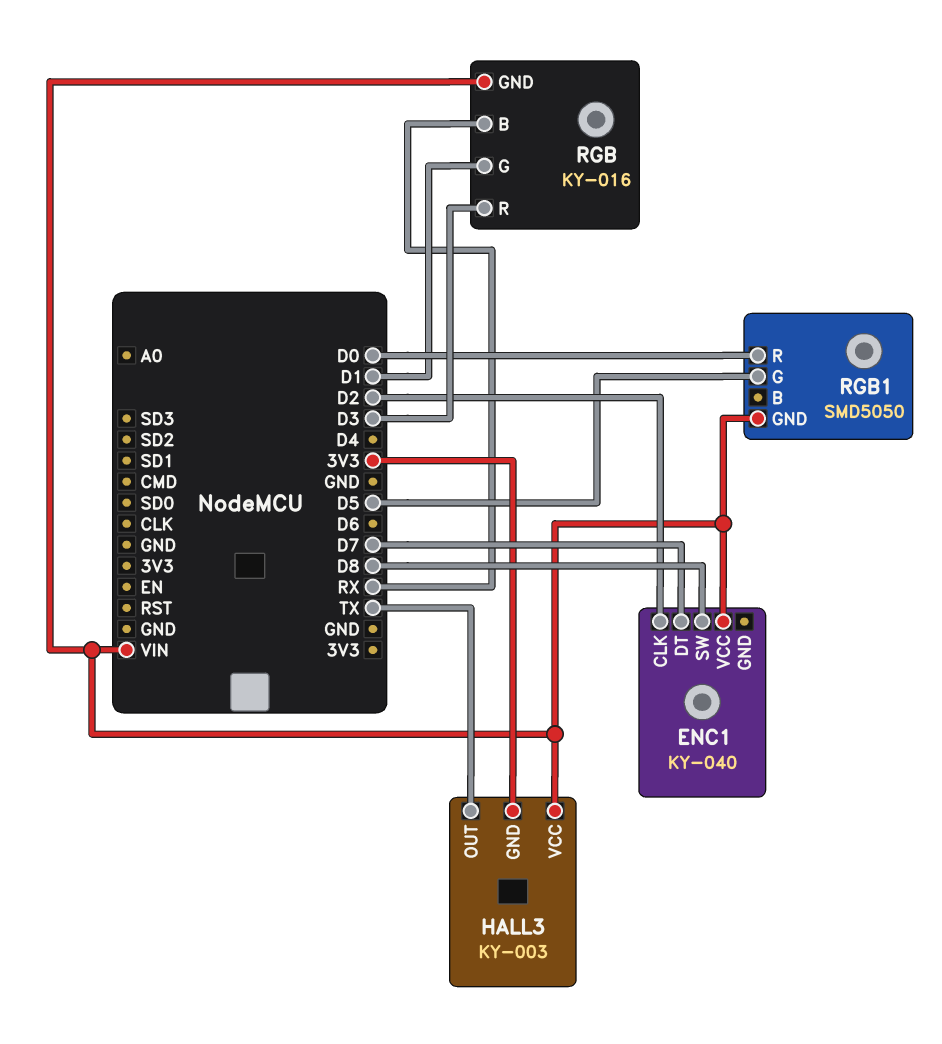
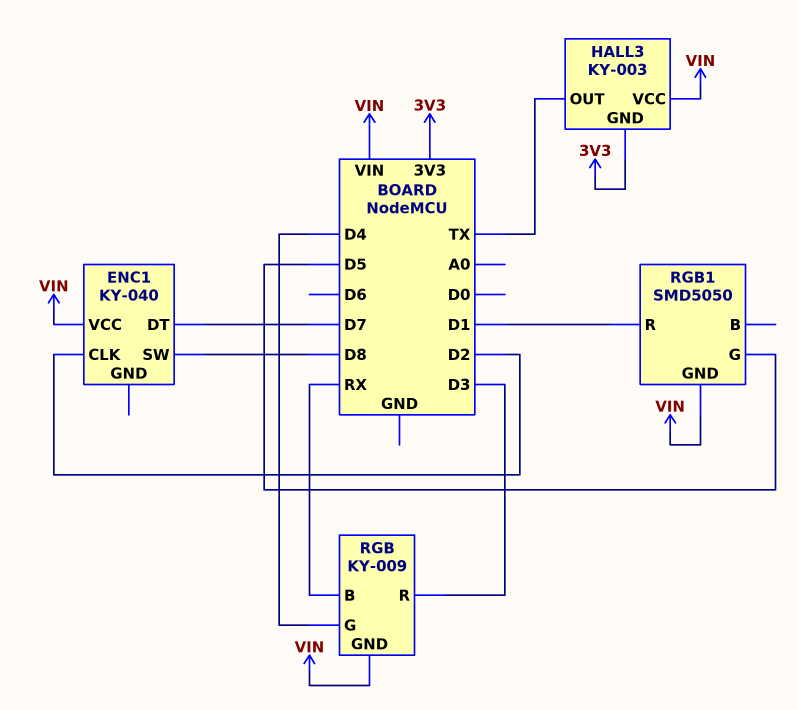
RGB: KY-016 -> KY-009
RGB pin G: D1 -> D4
RGB1 pin R: D0 -> D1

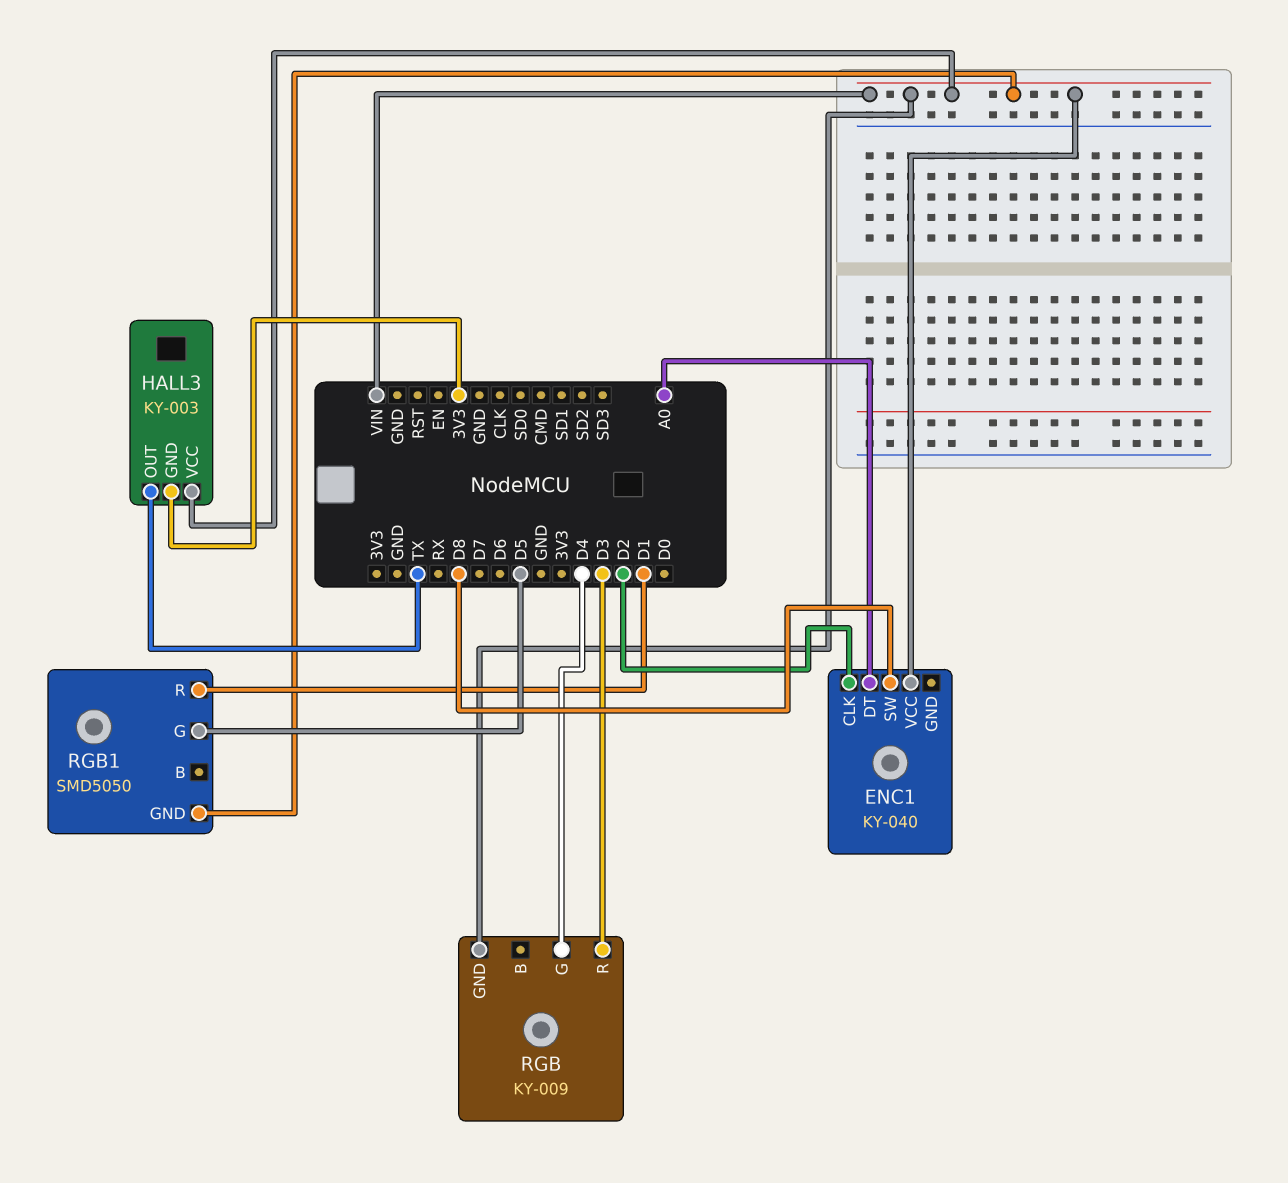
ENC1 pin DT: D7 -> A0
RGB pin B: RX -> none

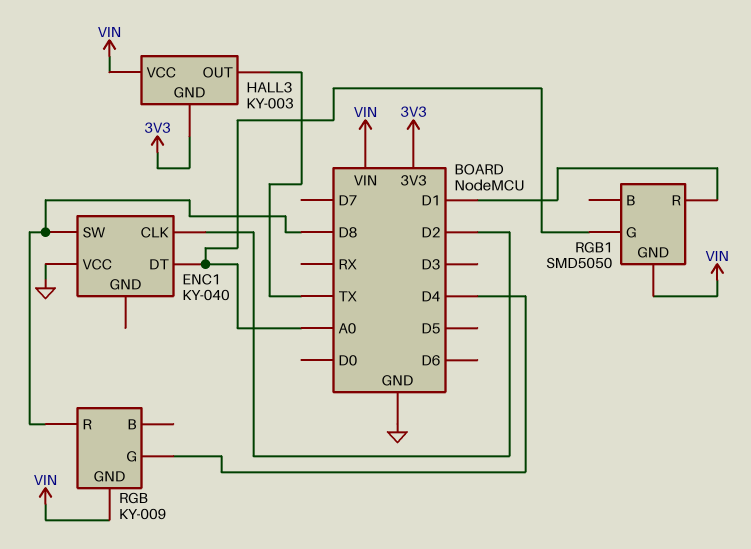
ENC1 pin VCC: VIN -> GND
RGB pin R: D3 -> D8
RGB1 pin G: D5 -> A0

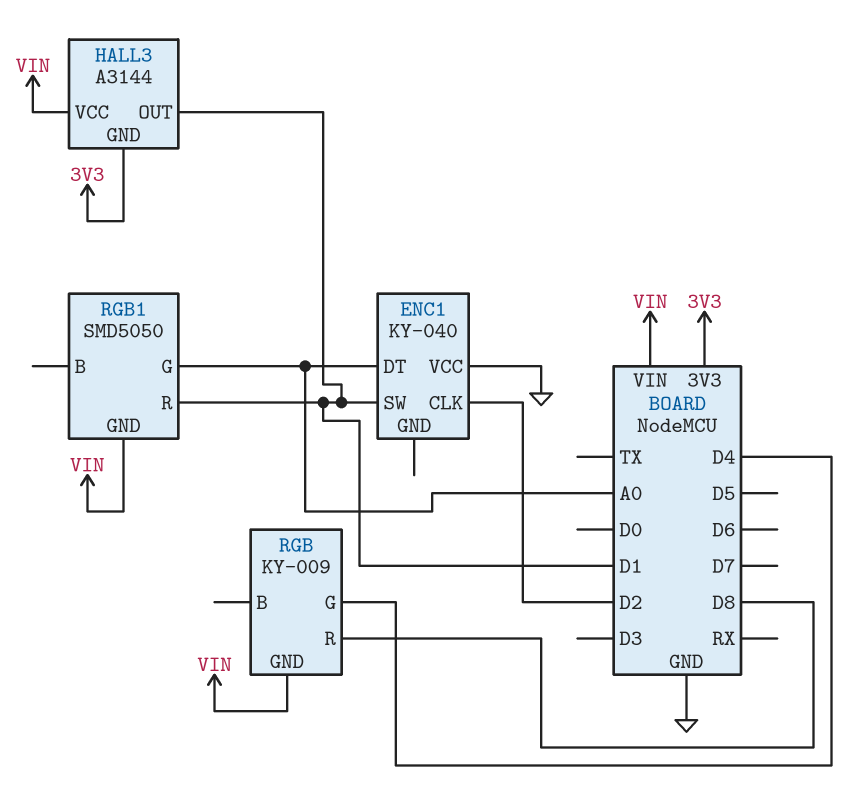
ENC1 pin SW: D8 -> D1
HALL3: KY-003 -> A3144
HALL3 pin OUT: TX -> D1

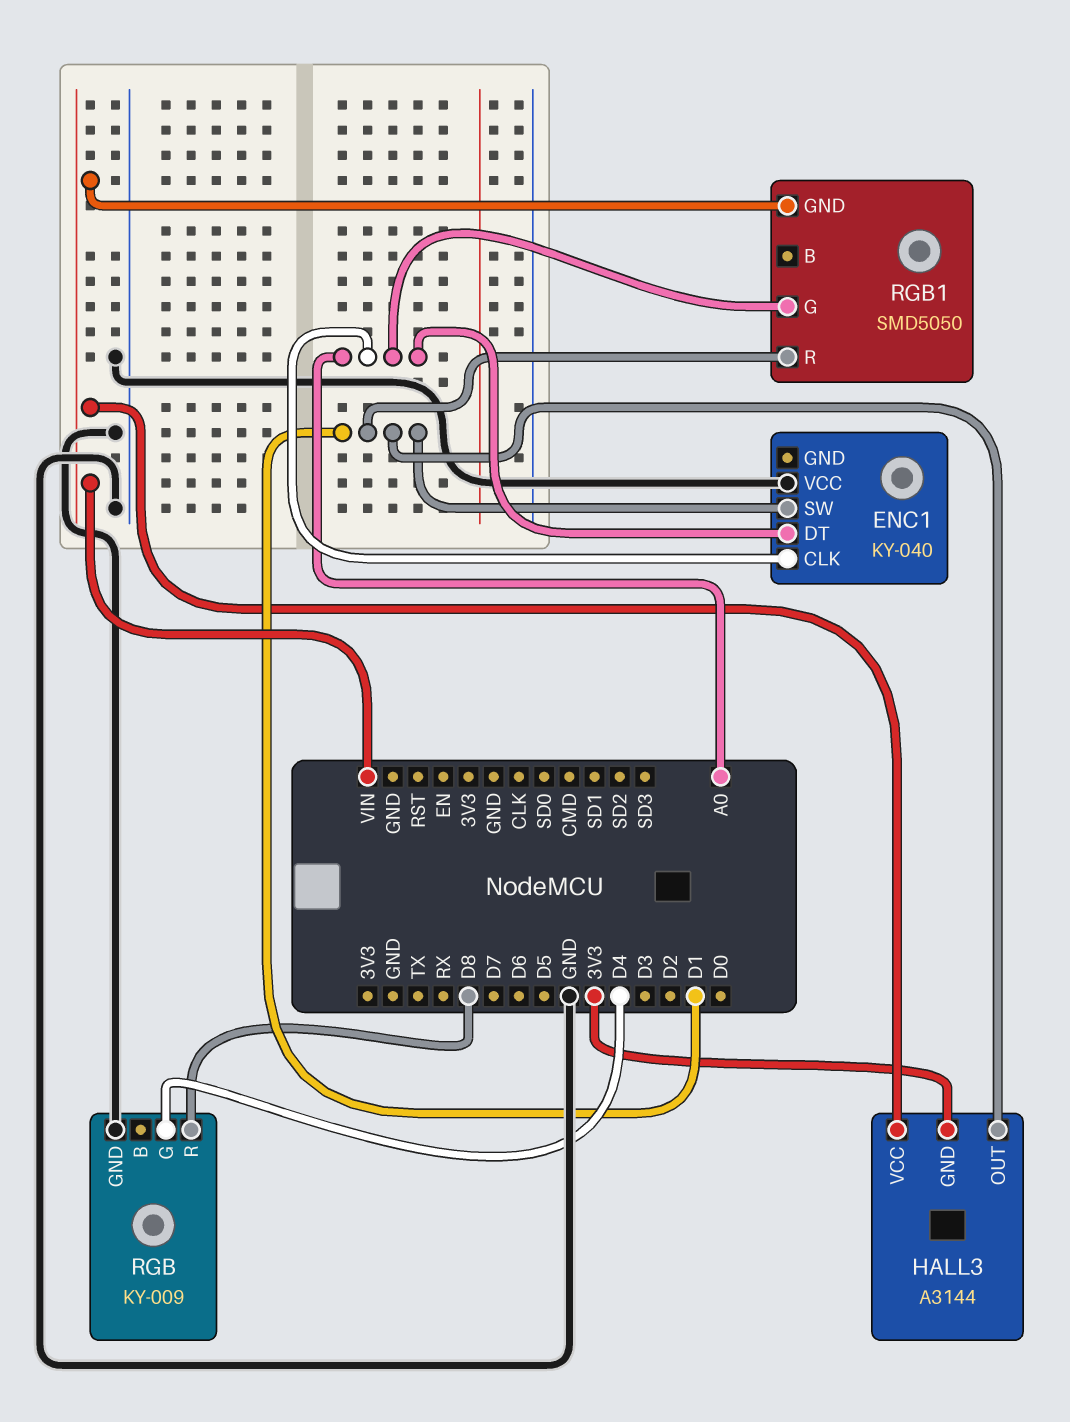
ENC1 pin CLK: D2 -> A0
RGB pin GND: VIN -> GND

